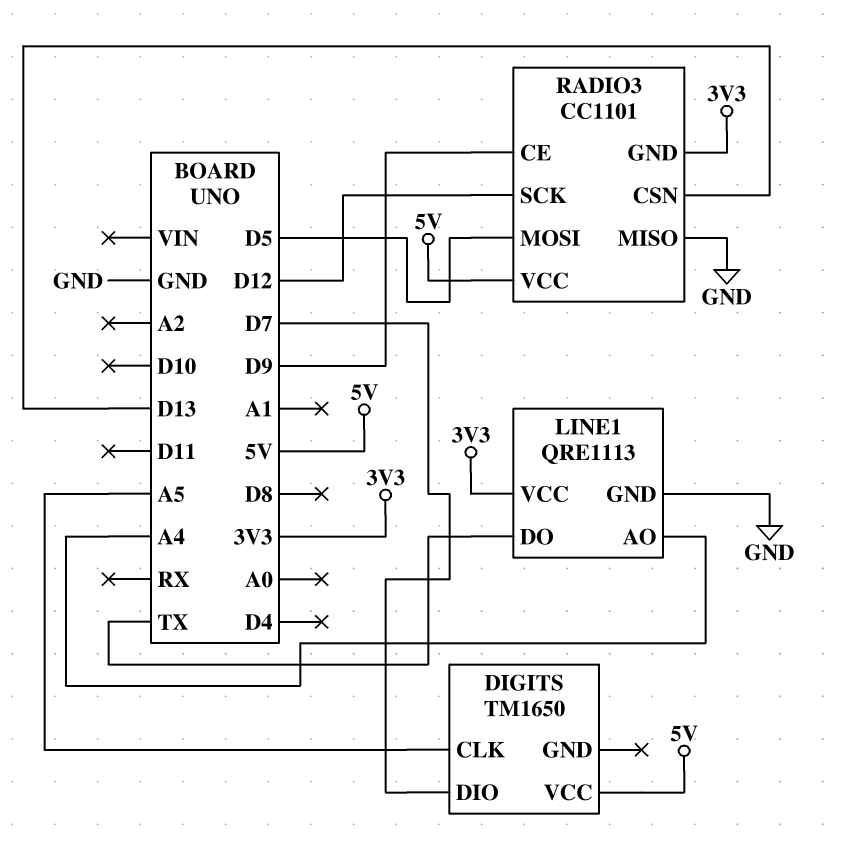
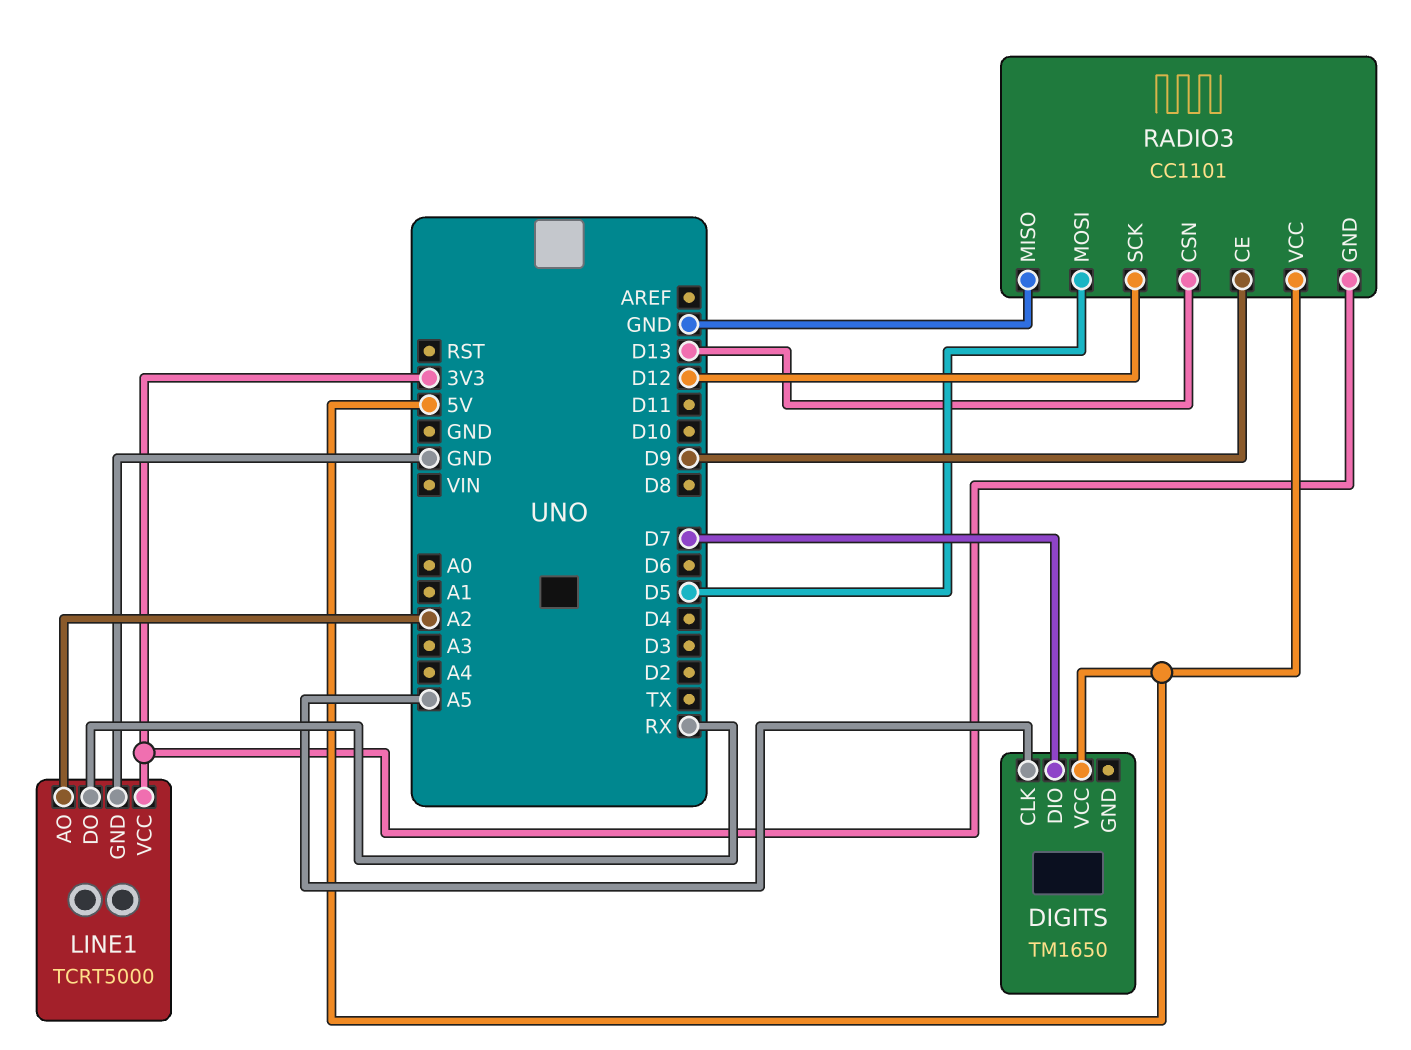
LINE1: QRE1113 -> TCRT5000
LINE1 pin AO: A4 -> A2
LINE1 pin DO: TX -> RX

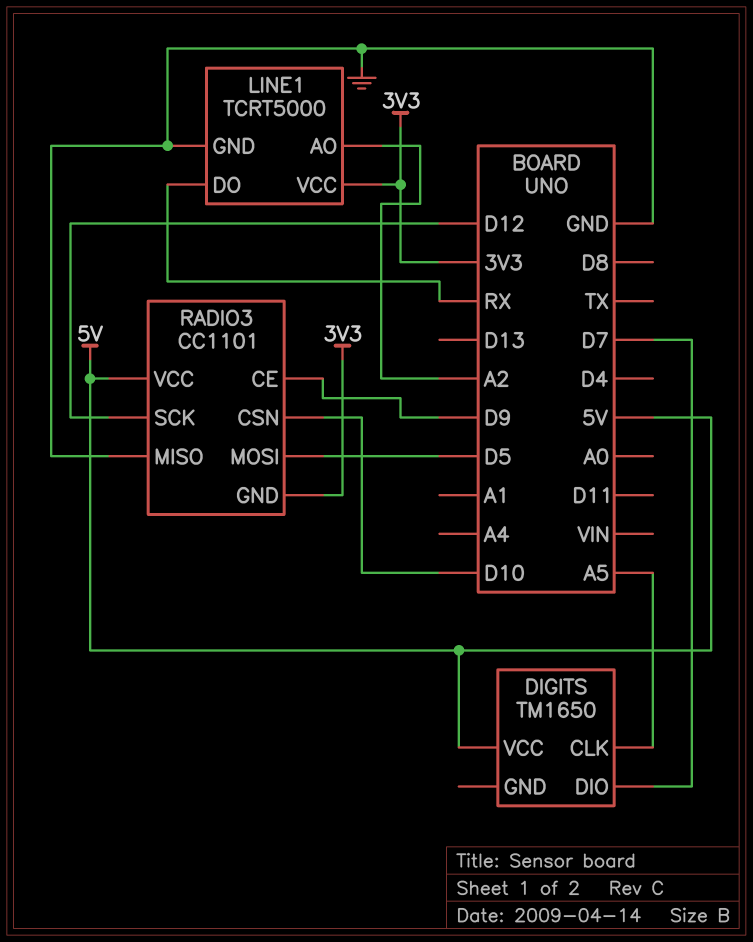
RADIO3 pin CSN: D13 -> D10

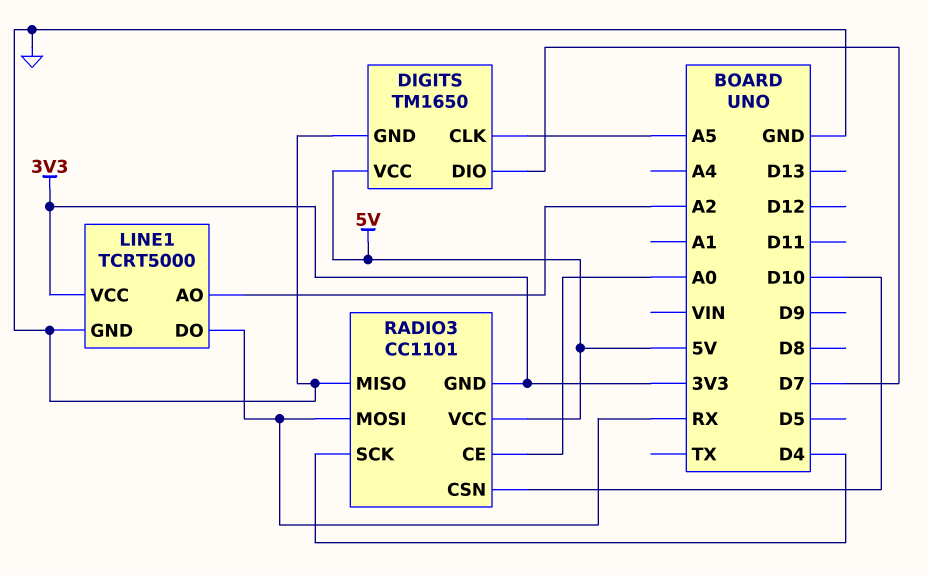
DIGITS pin GND: none -> GND
RADIO3 pin CE: D9 -> A0
RADIO3 pin MOSI: D5 -> RX
RADIO3 pin SCK: D12 -> D4

